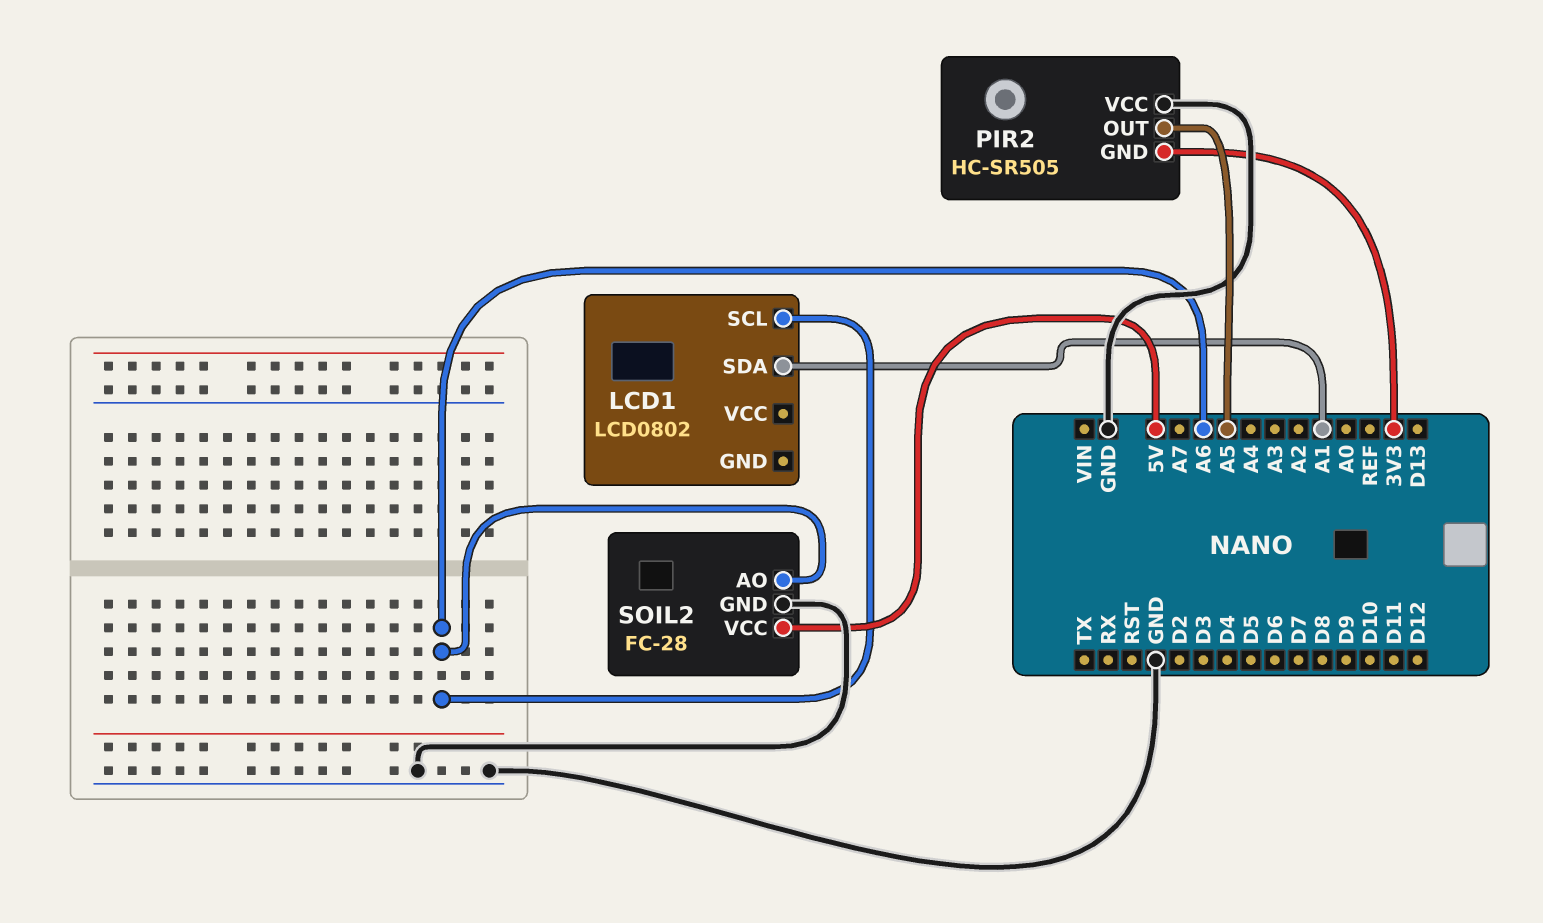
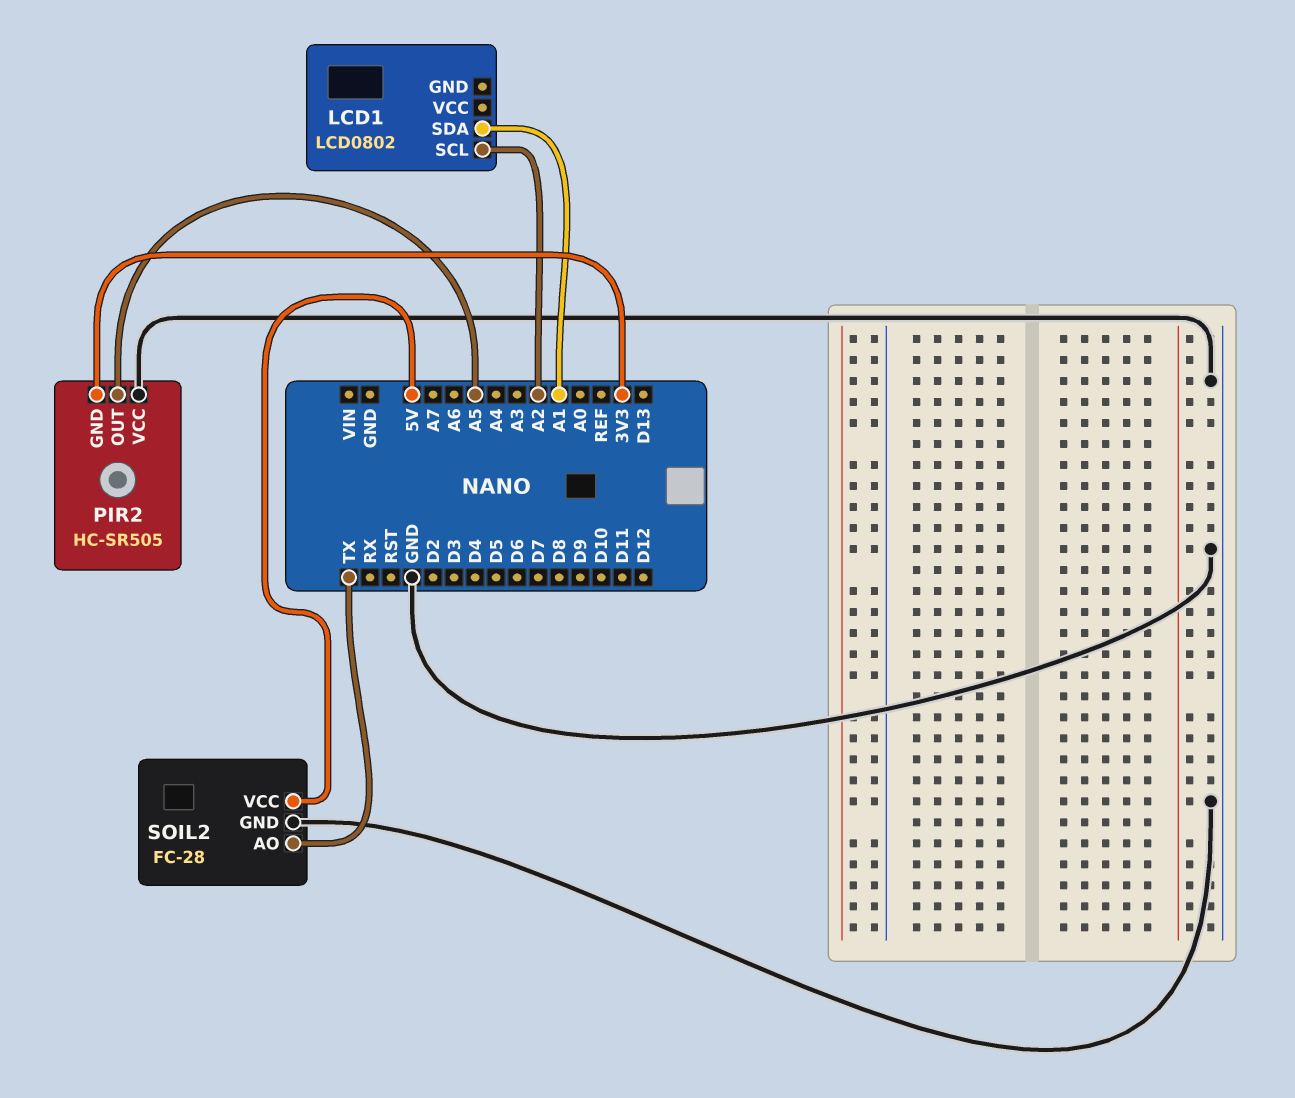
LCD1 pin SCL: A6 -> A2
SOIL2 pin AO: A6 -> TX

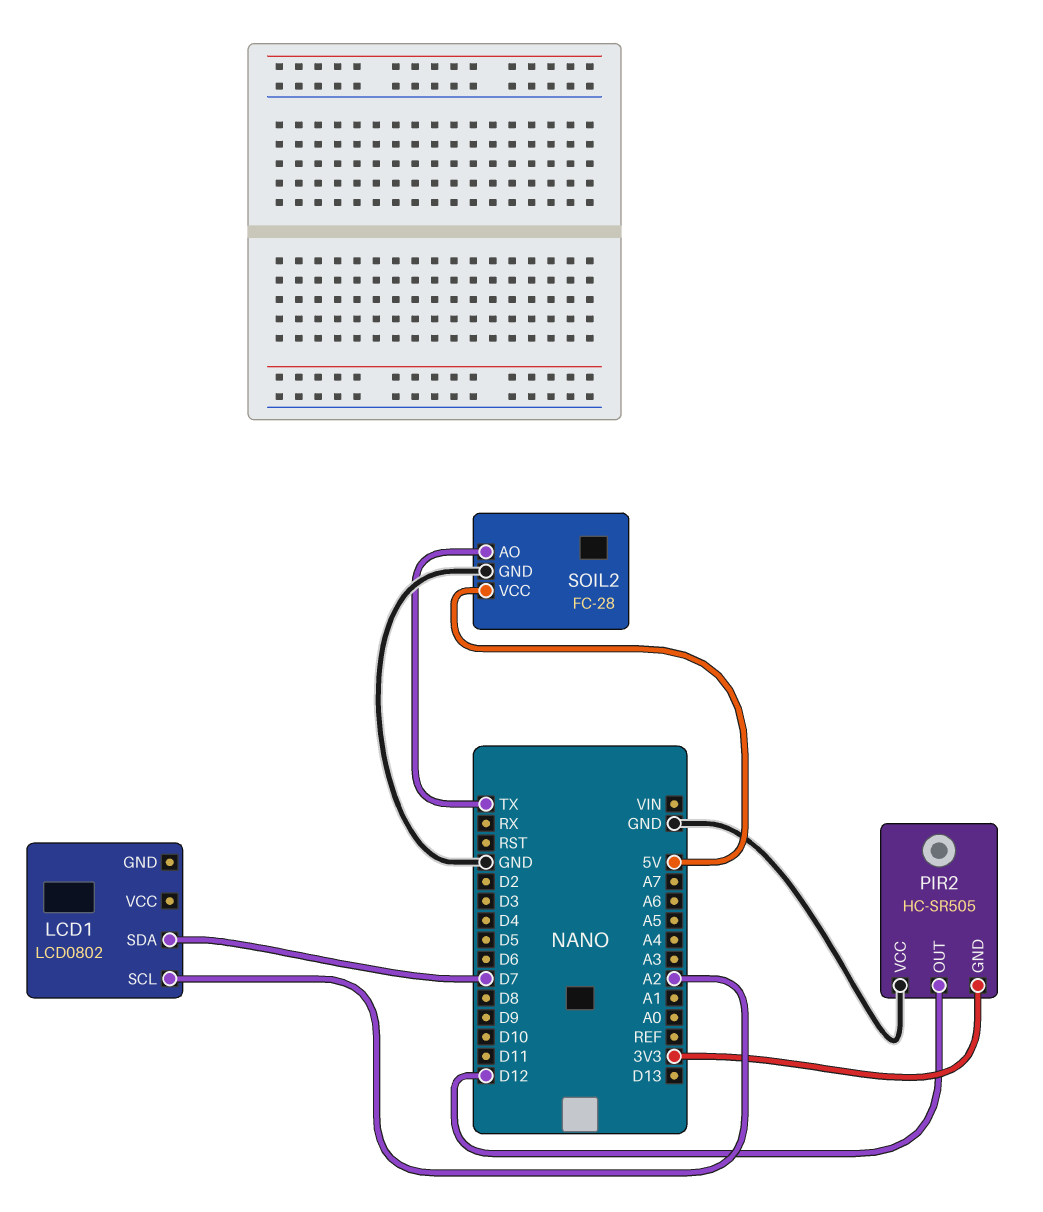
LCD1 pin SDA: A1 -> D7
PIR2 pin OUT: A5 -> D12

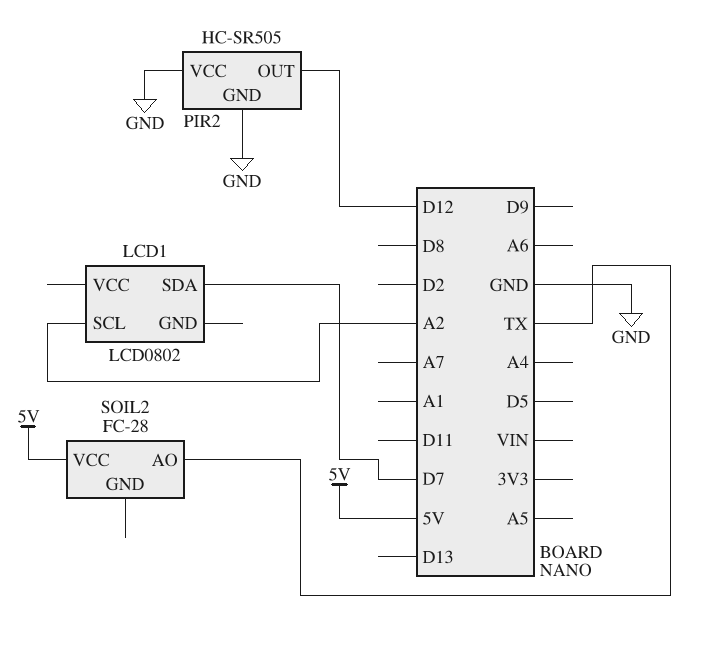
PIR2 pin GND: 3V3 -> GND
SOIL2 pin GND: GND -> none

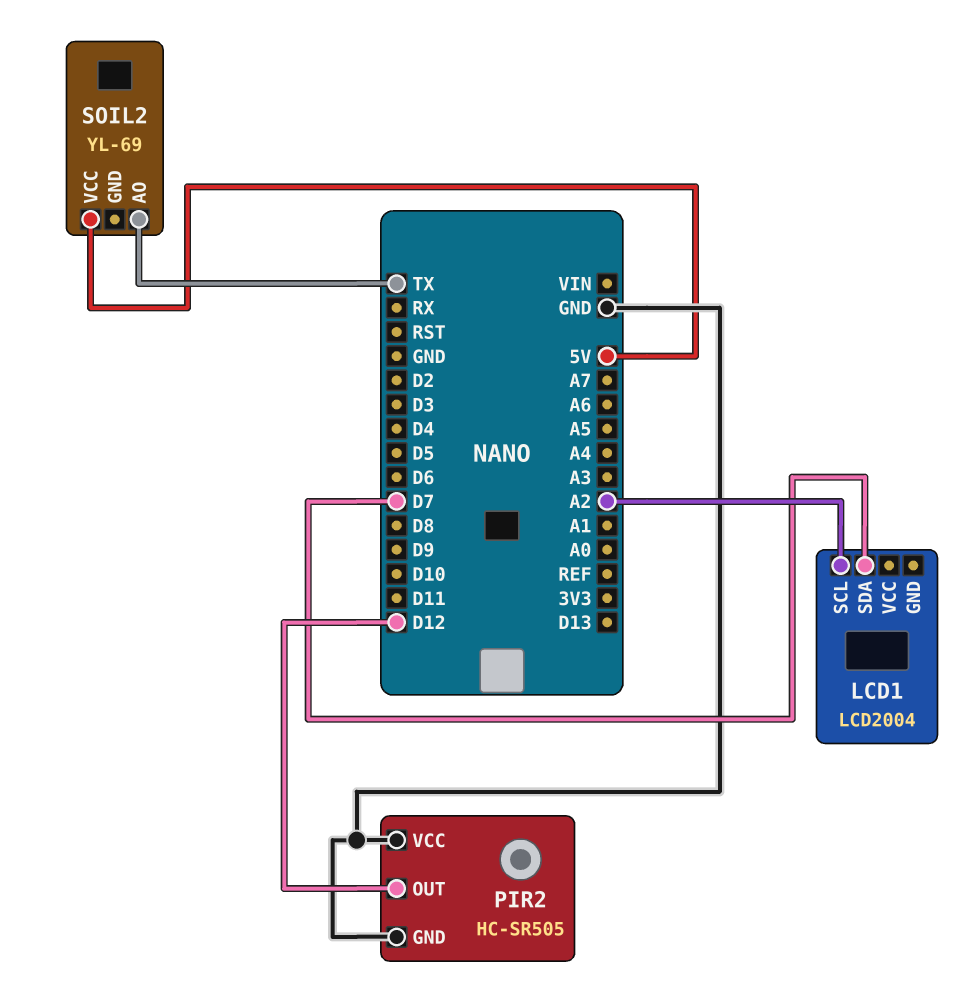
LCD1: LCD0802 -> LCD2004
SOIL2: FC-28 -> YL-69

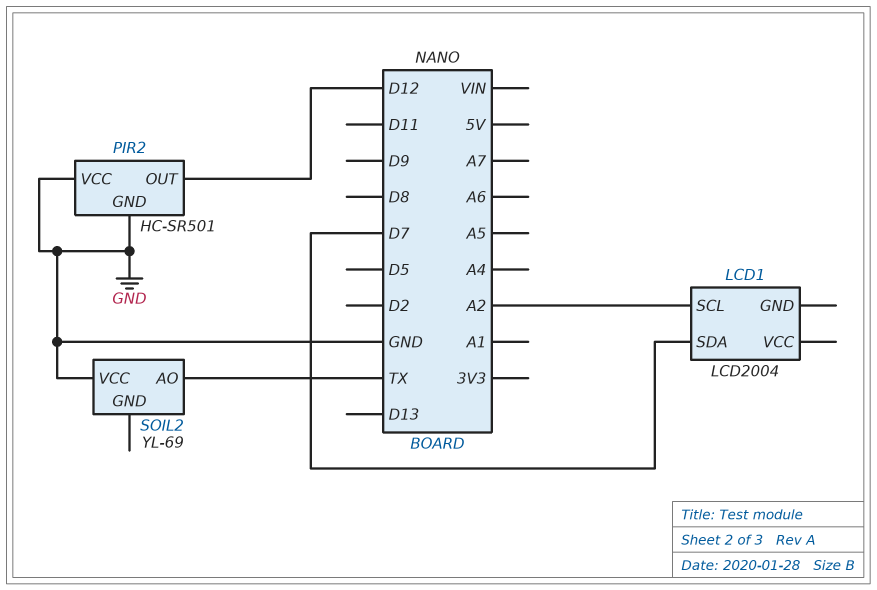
PIR2: HC-SR505 -> HC-SR501
SOIL2 pin VCC: 5V -> GND

